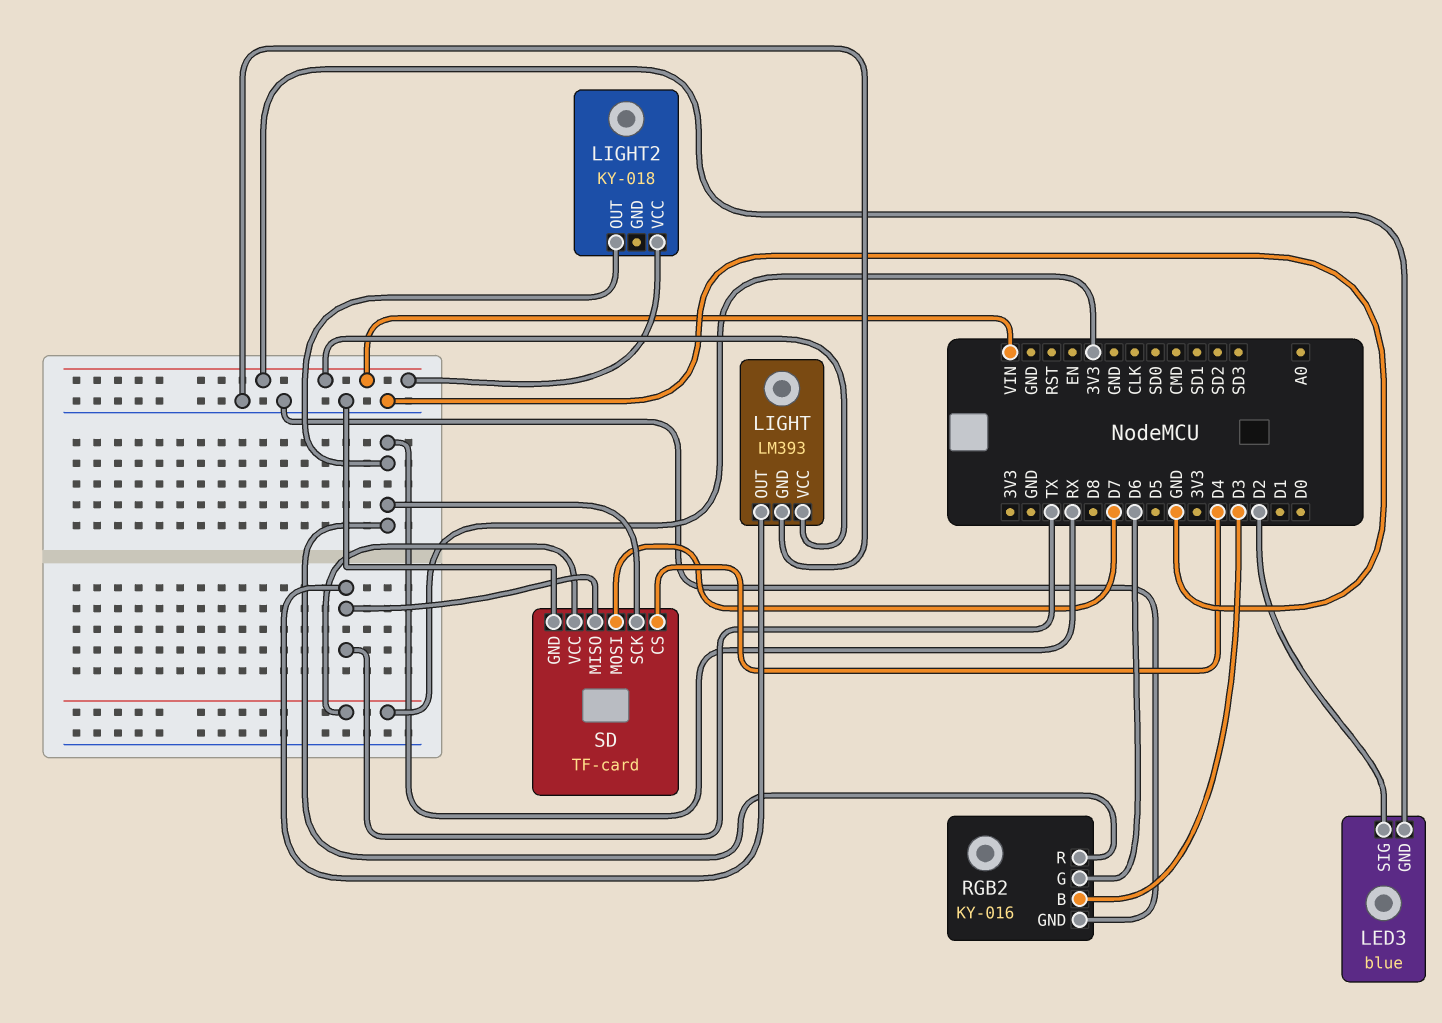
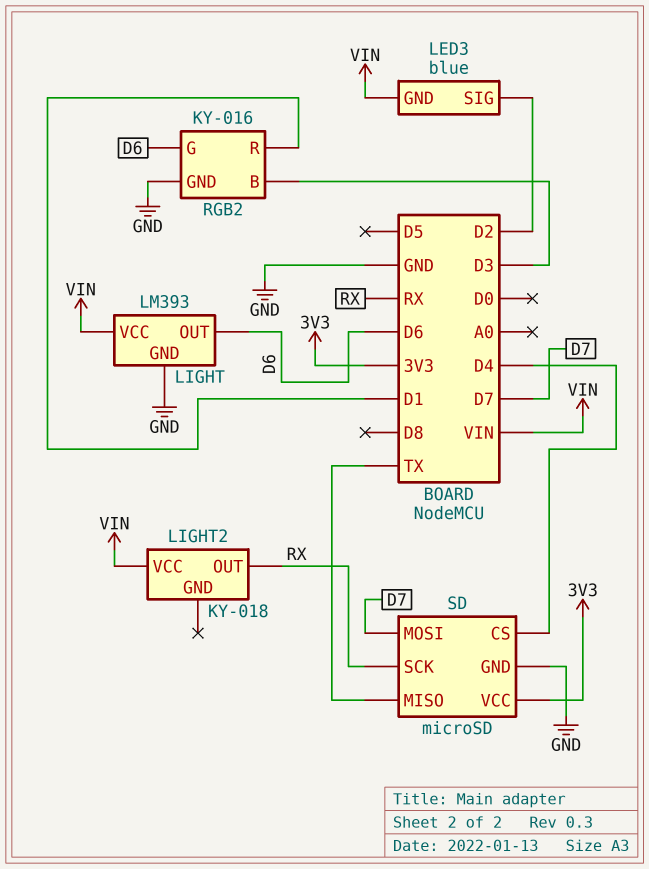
LIGHT pin OUT: TX -> D6
RGB2 pin R: RX -> D1
SD: TF-card -> microSD

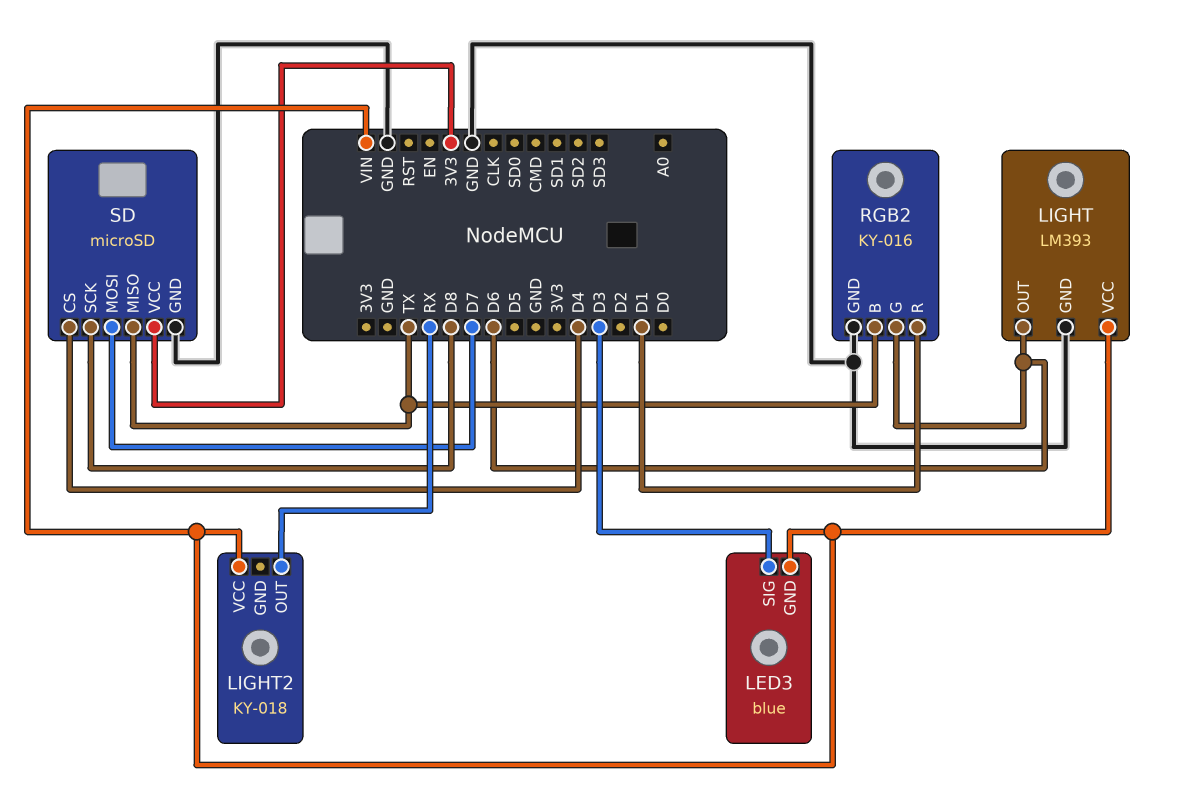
LED3 pin SIG: D2 -> D3
RGB2 pin B: D3 -> TX
SD pin SCK: RX -> D8

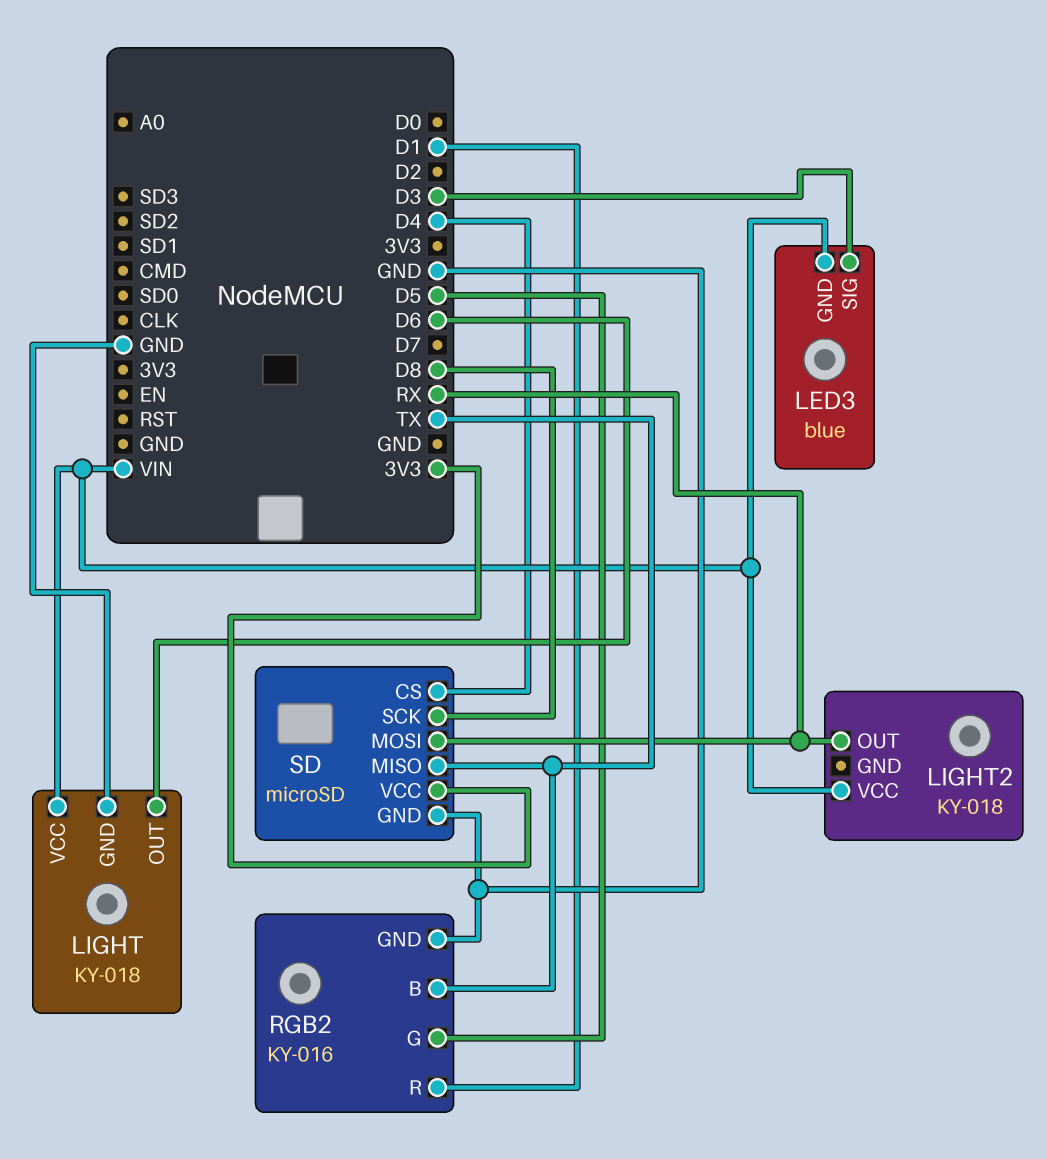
LIGHT: LM393 -> KY-018
RGB2 pin G: D6 -> D5
SD pin MOSI: D7 -> RX

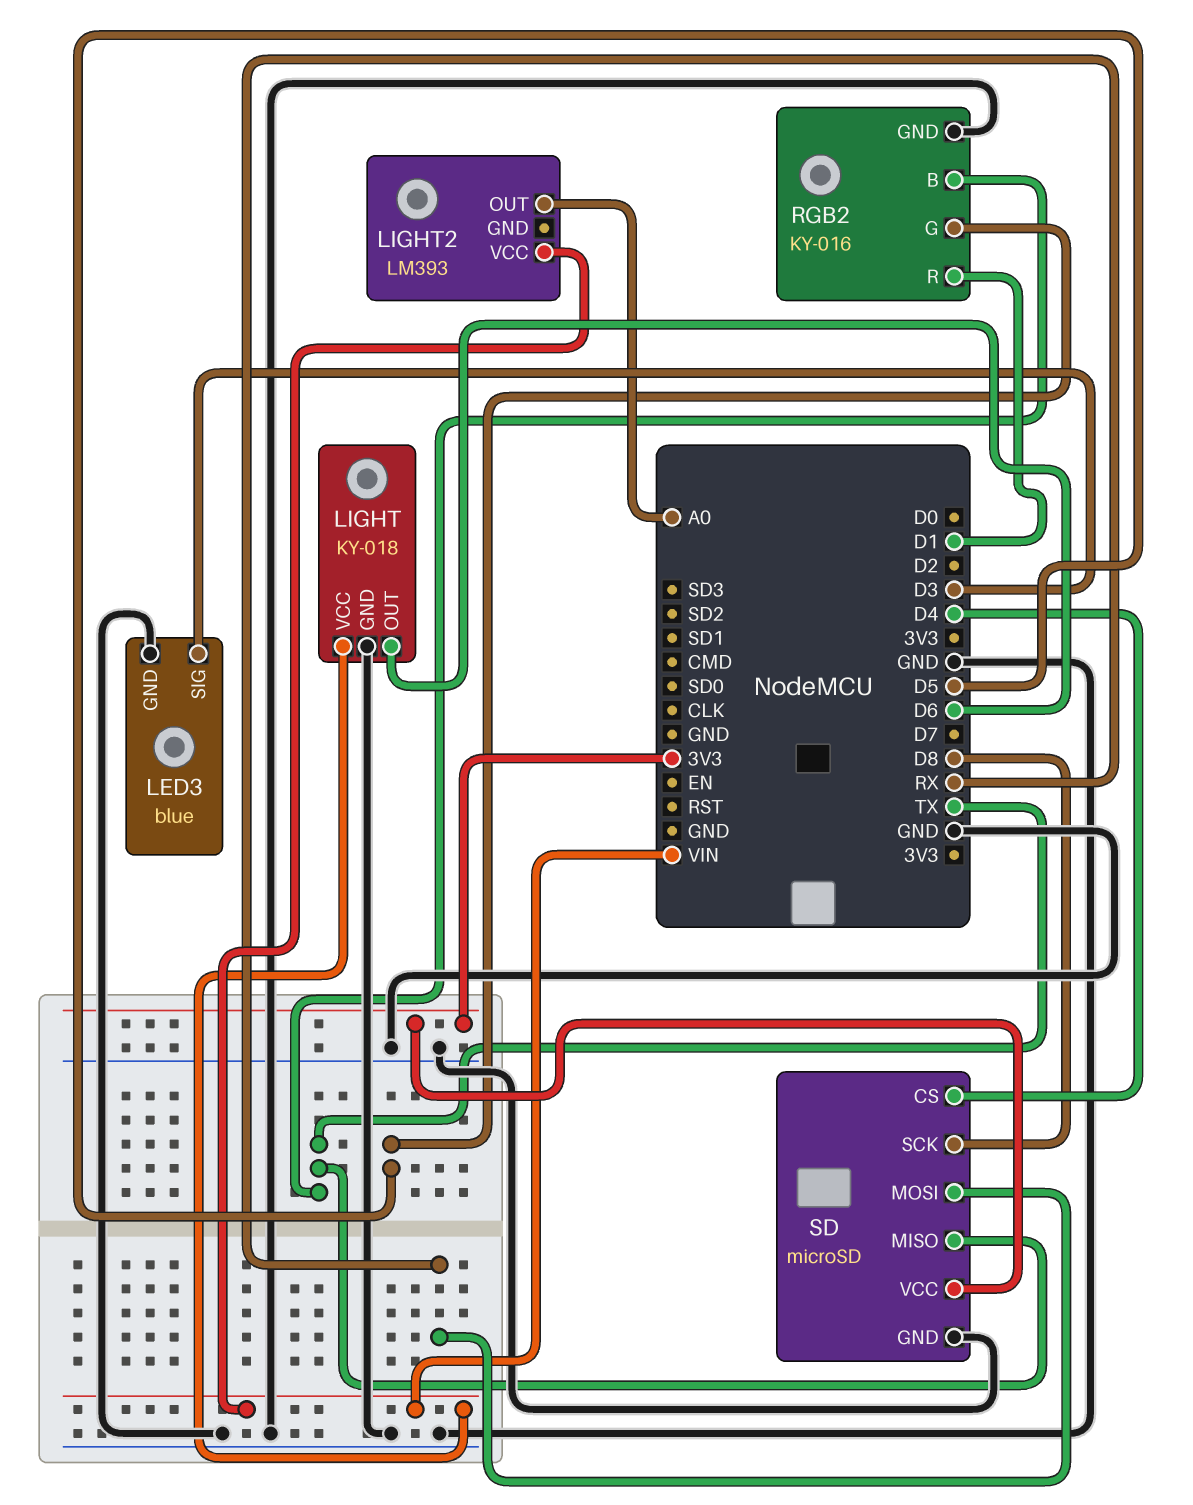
LED3 pin GND: VIN -> GND
LIGHT2: KY-018 -> LM393
LIGHT2 pin OUT: RX -> A0

